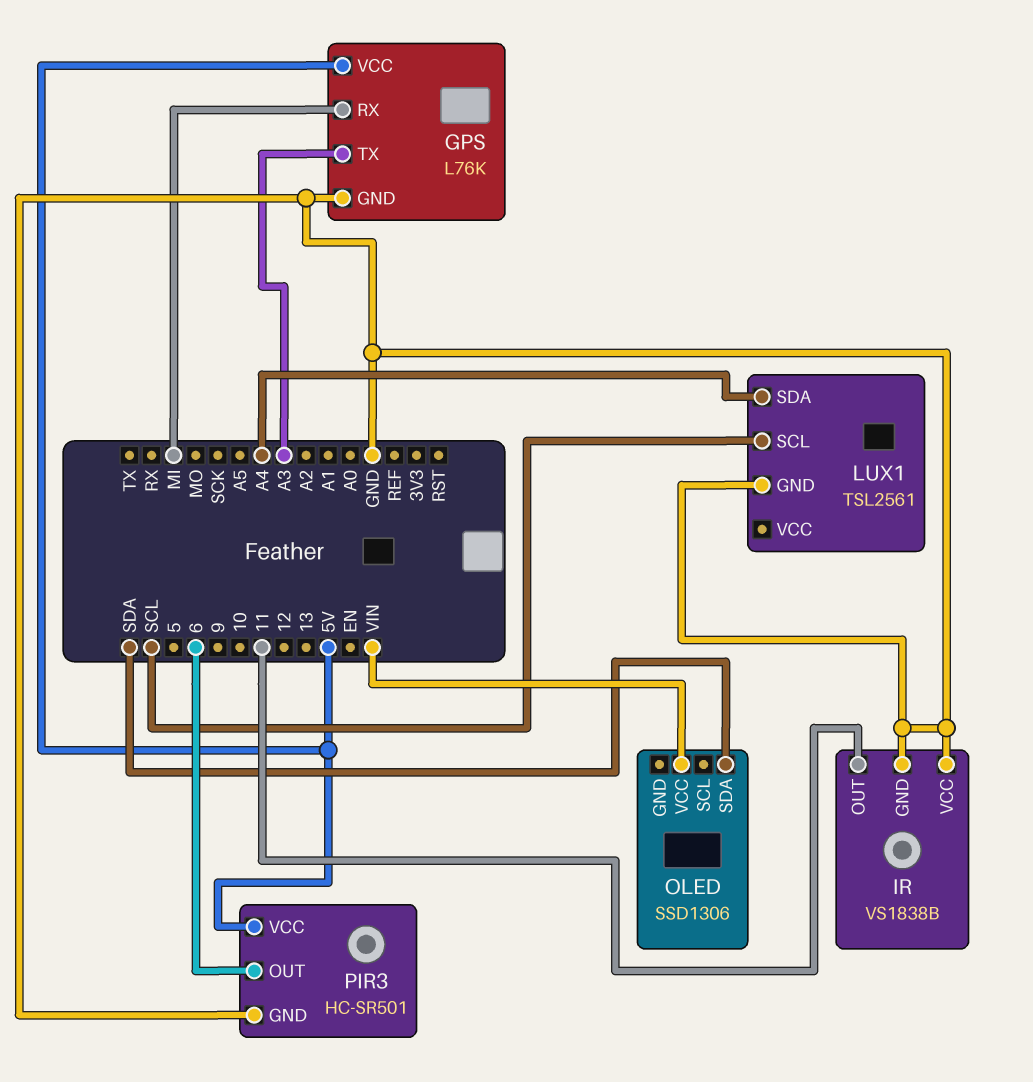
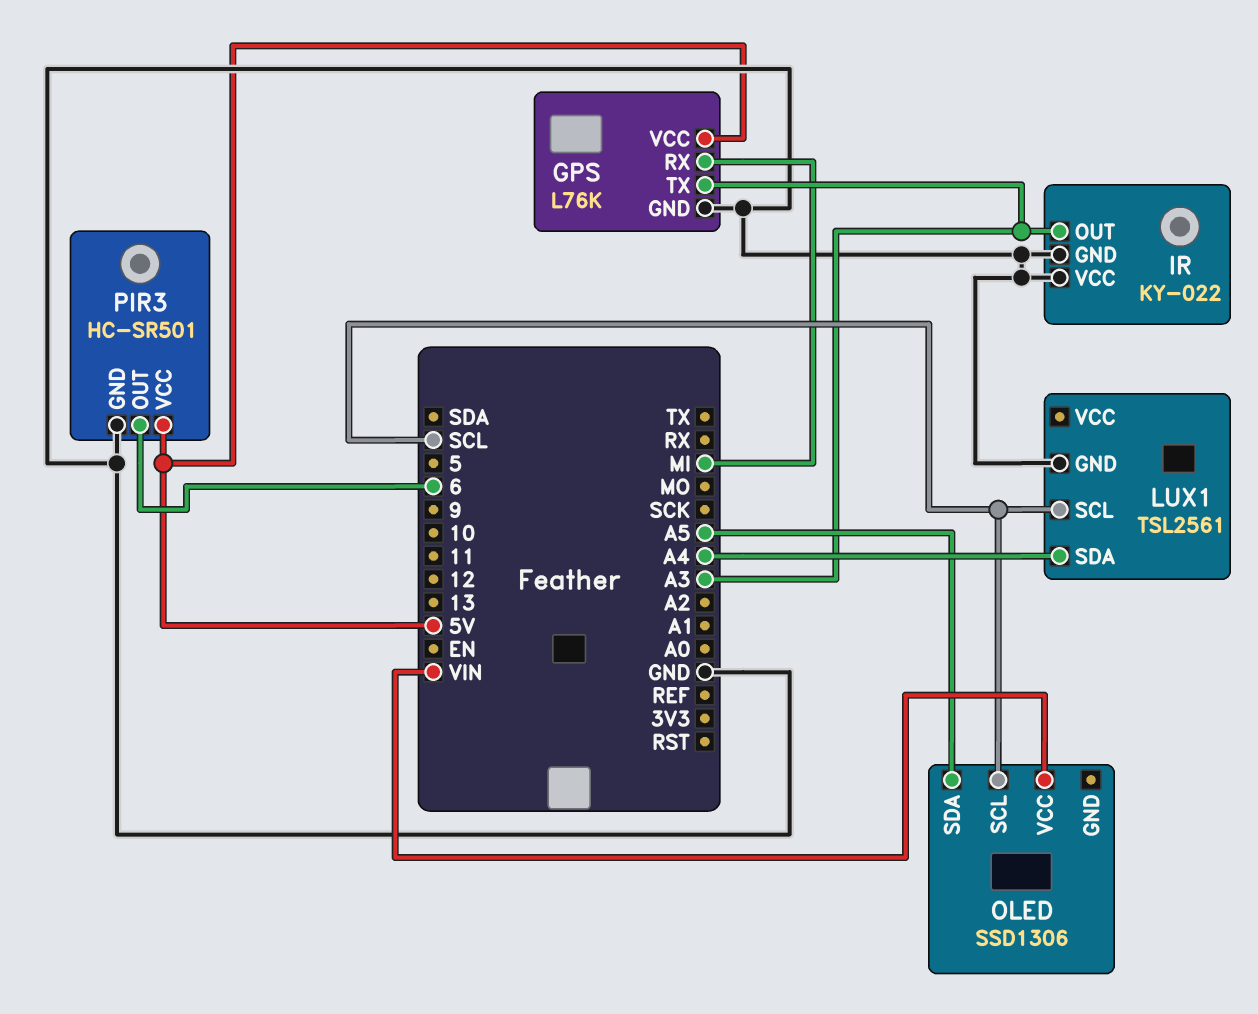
IR: VS1838B -> KY-022
IR pin OUT: 11 -> A3
OLED pin SCL: none -> SCL
OLED pin SDA: SDA -> A5

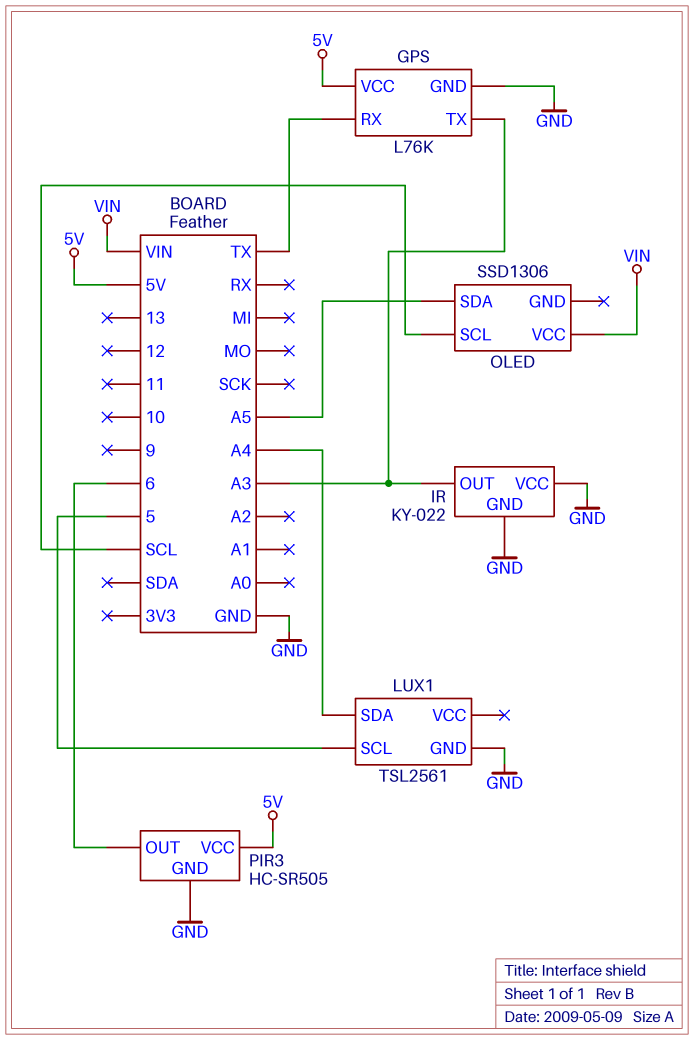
GPS pin RX: MI -> TX
LUX1 pin SCL: SCL -> 5
PIR3: HC-SR501 -> HC-SR505

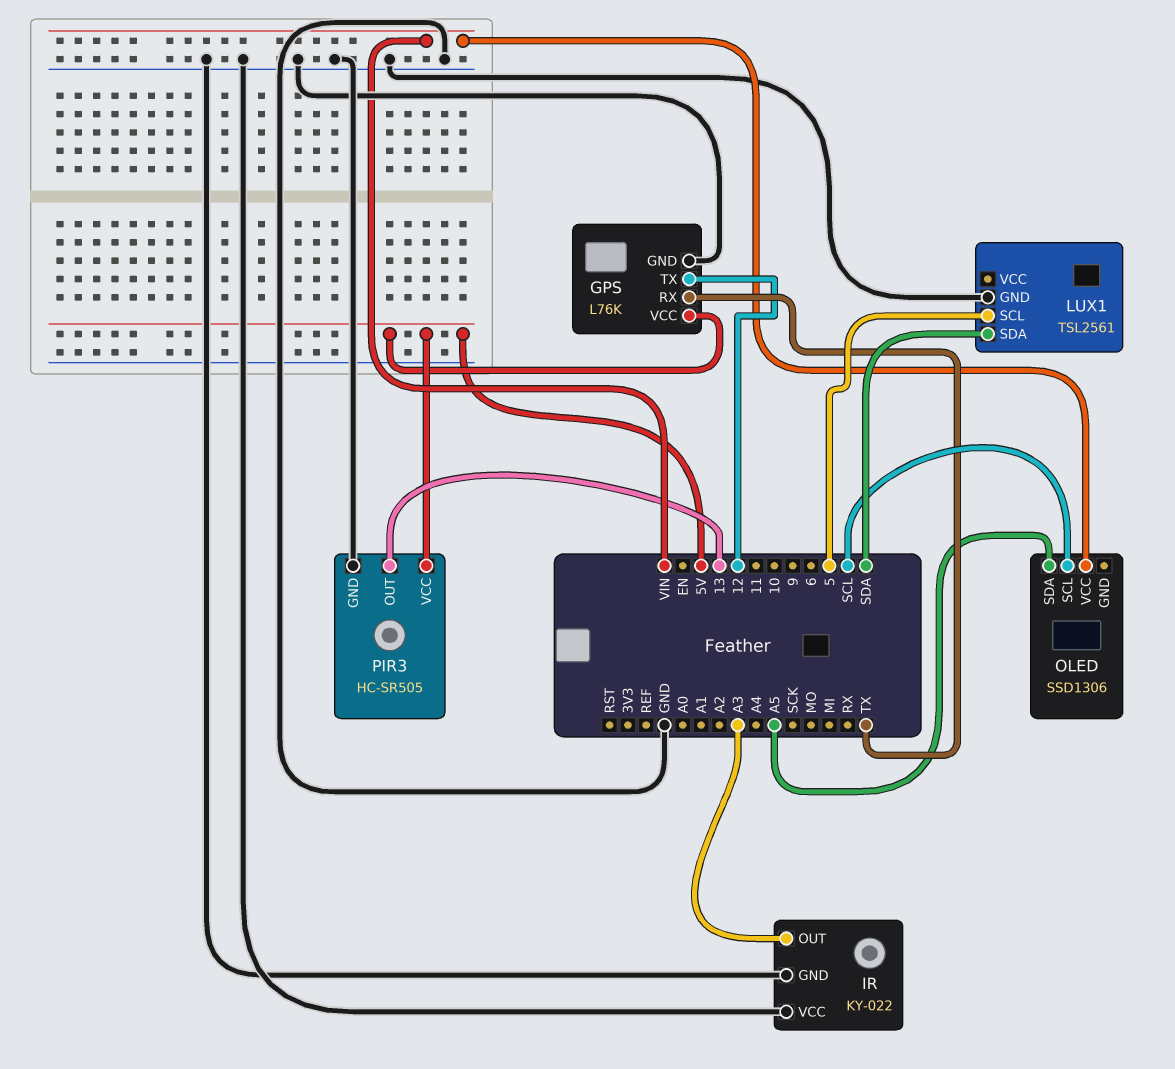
GPS pin TX: A3 -> 12
LUX1 pin SDA: A4 -> SDA
PIR3 pin OUT: 6 -> 13

